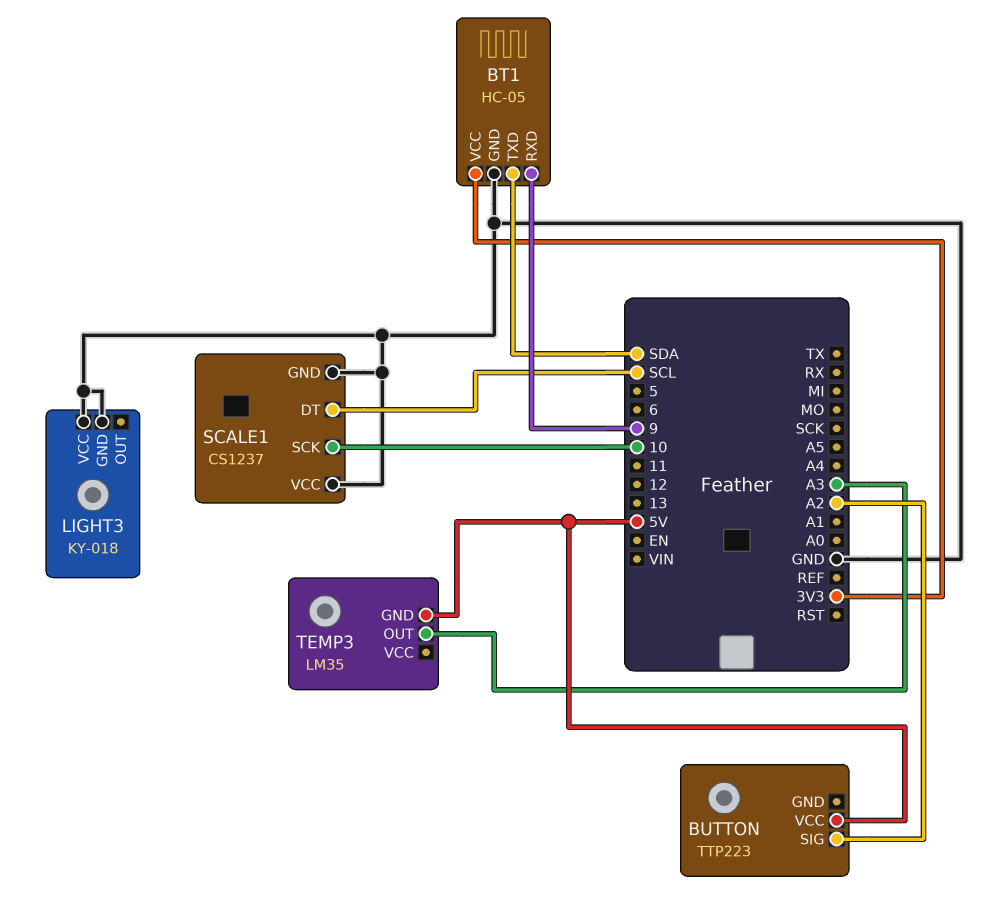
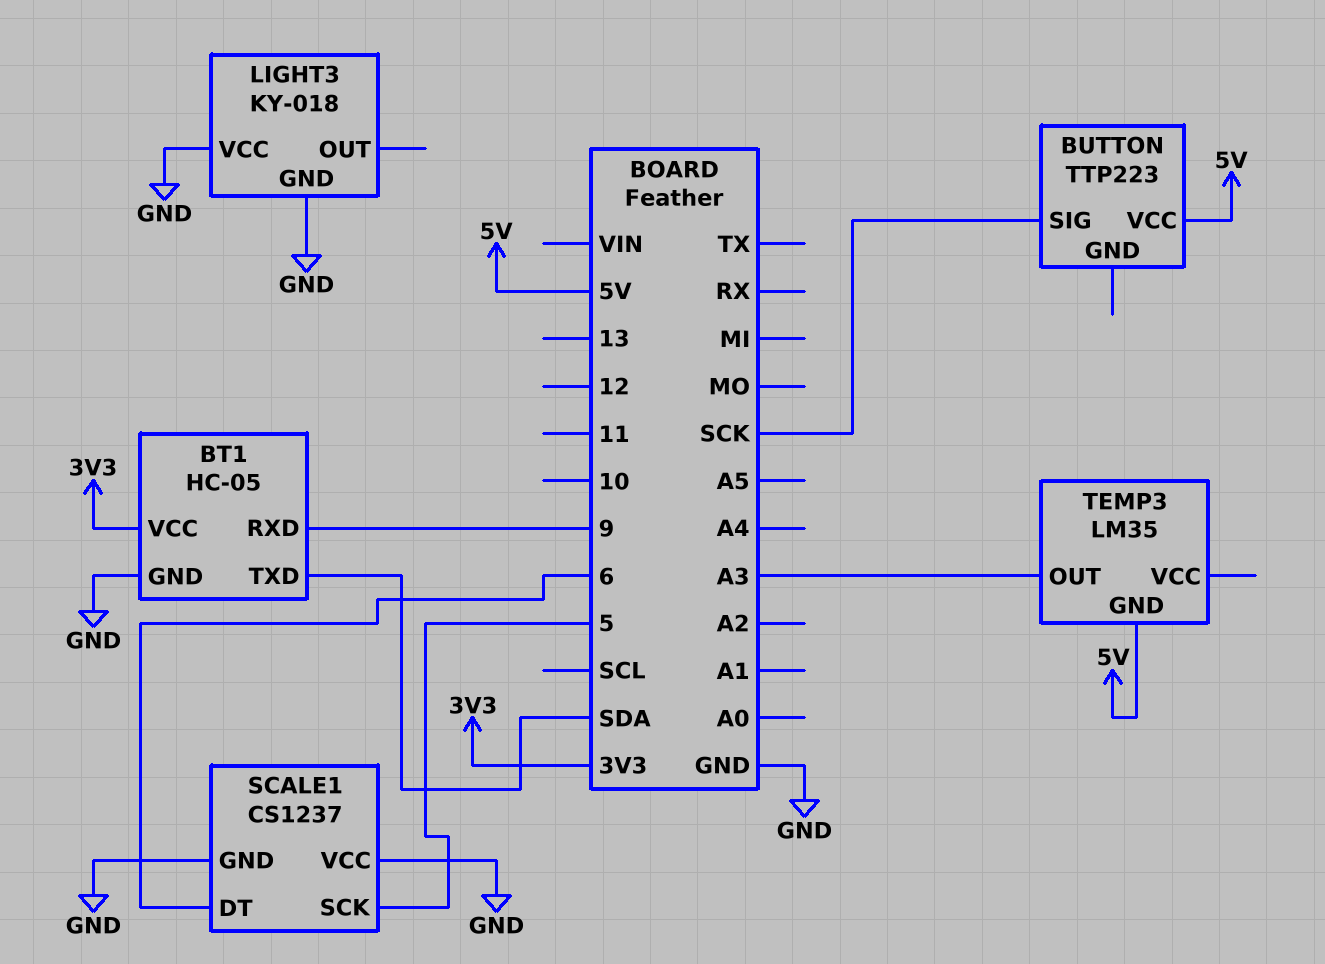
BUTTON pin SIG: A2 -> SCK
SCALE1 pin DT: SCL -> 6
SCALE1 pin SCK: 10 -> 5

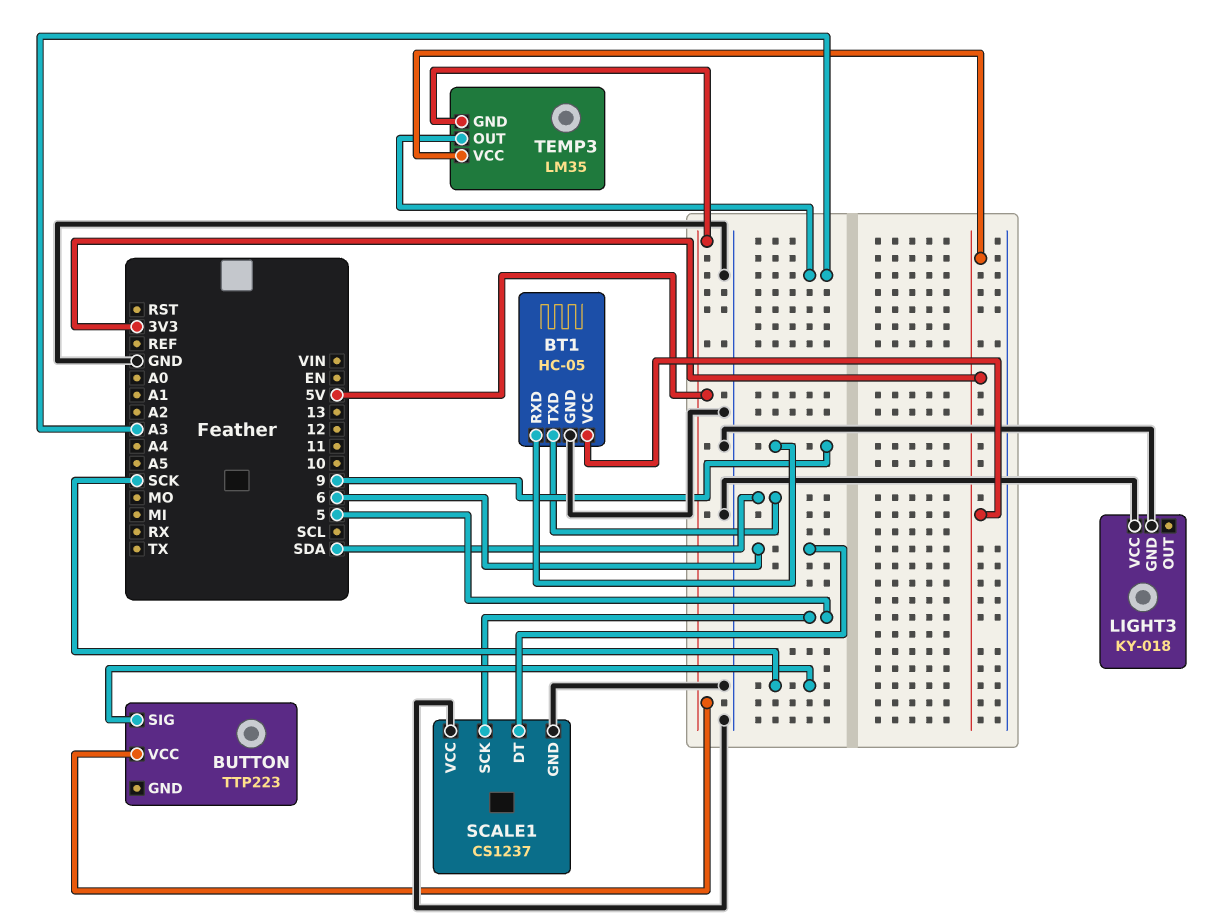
TEMP3 pin VCC: none -> 3V3

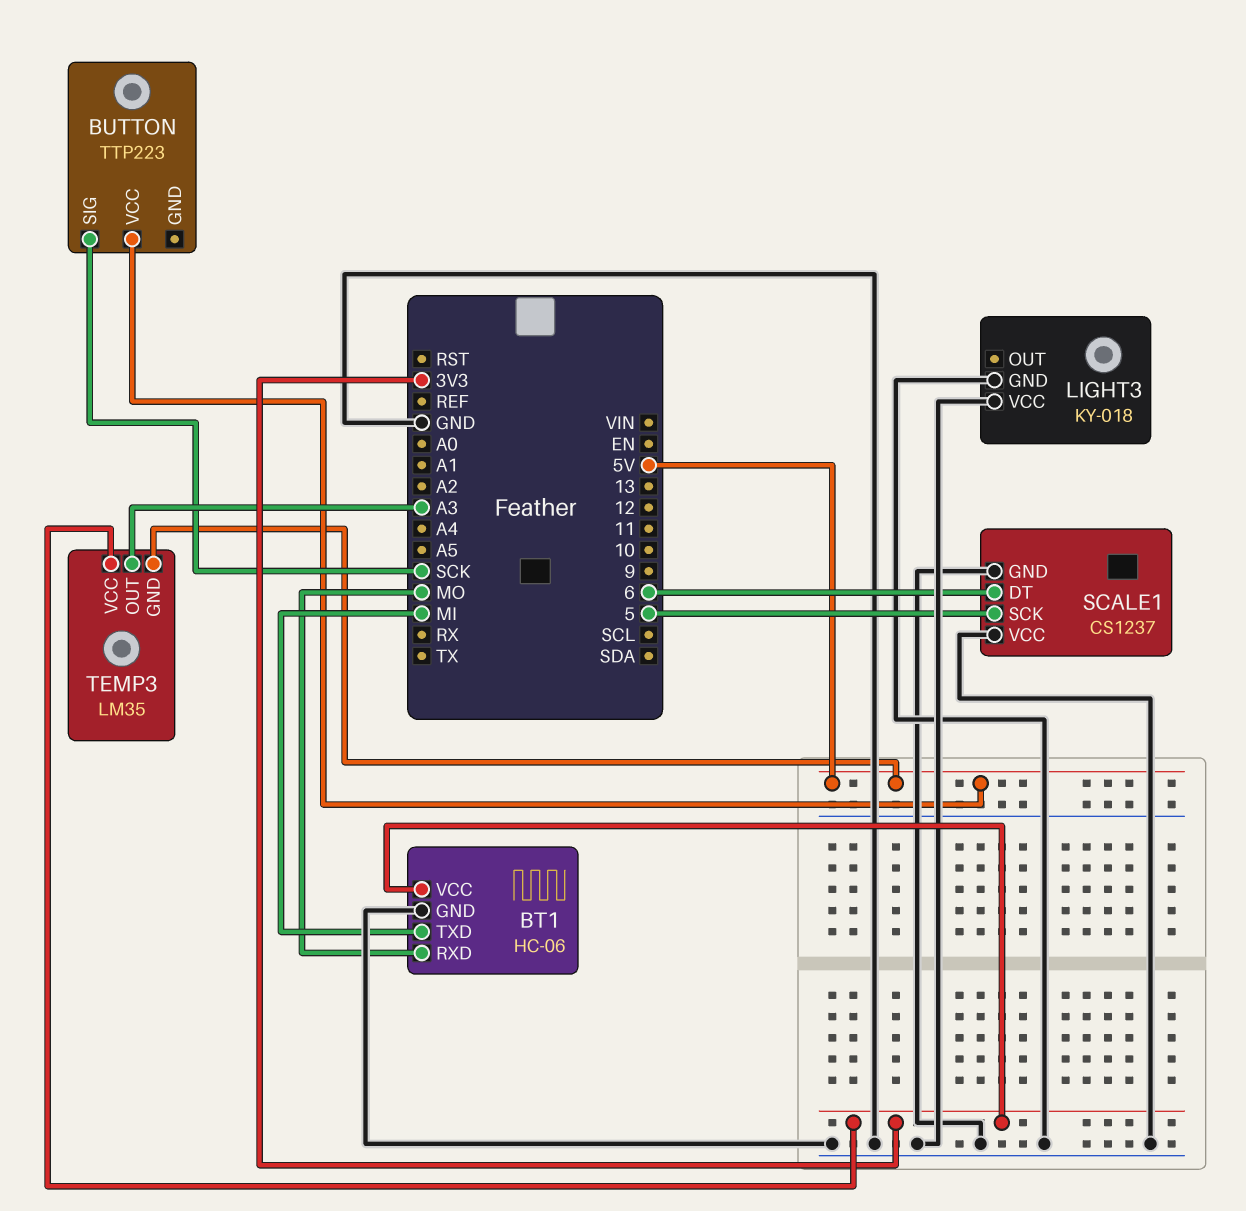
BT1: HC-05 -> HC-06
BT1 pin RXD: 9 -> MO
BT1 pin TXD: SDA -> MI

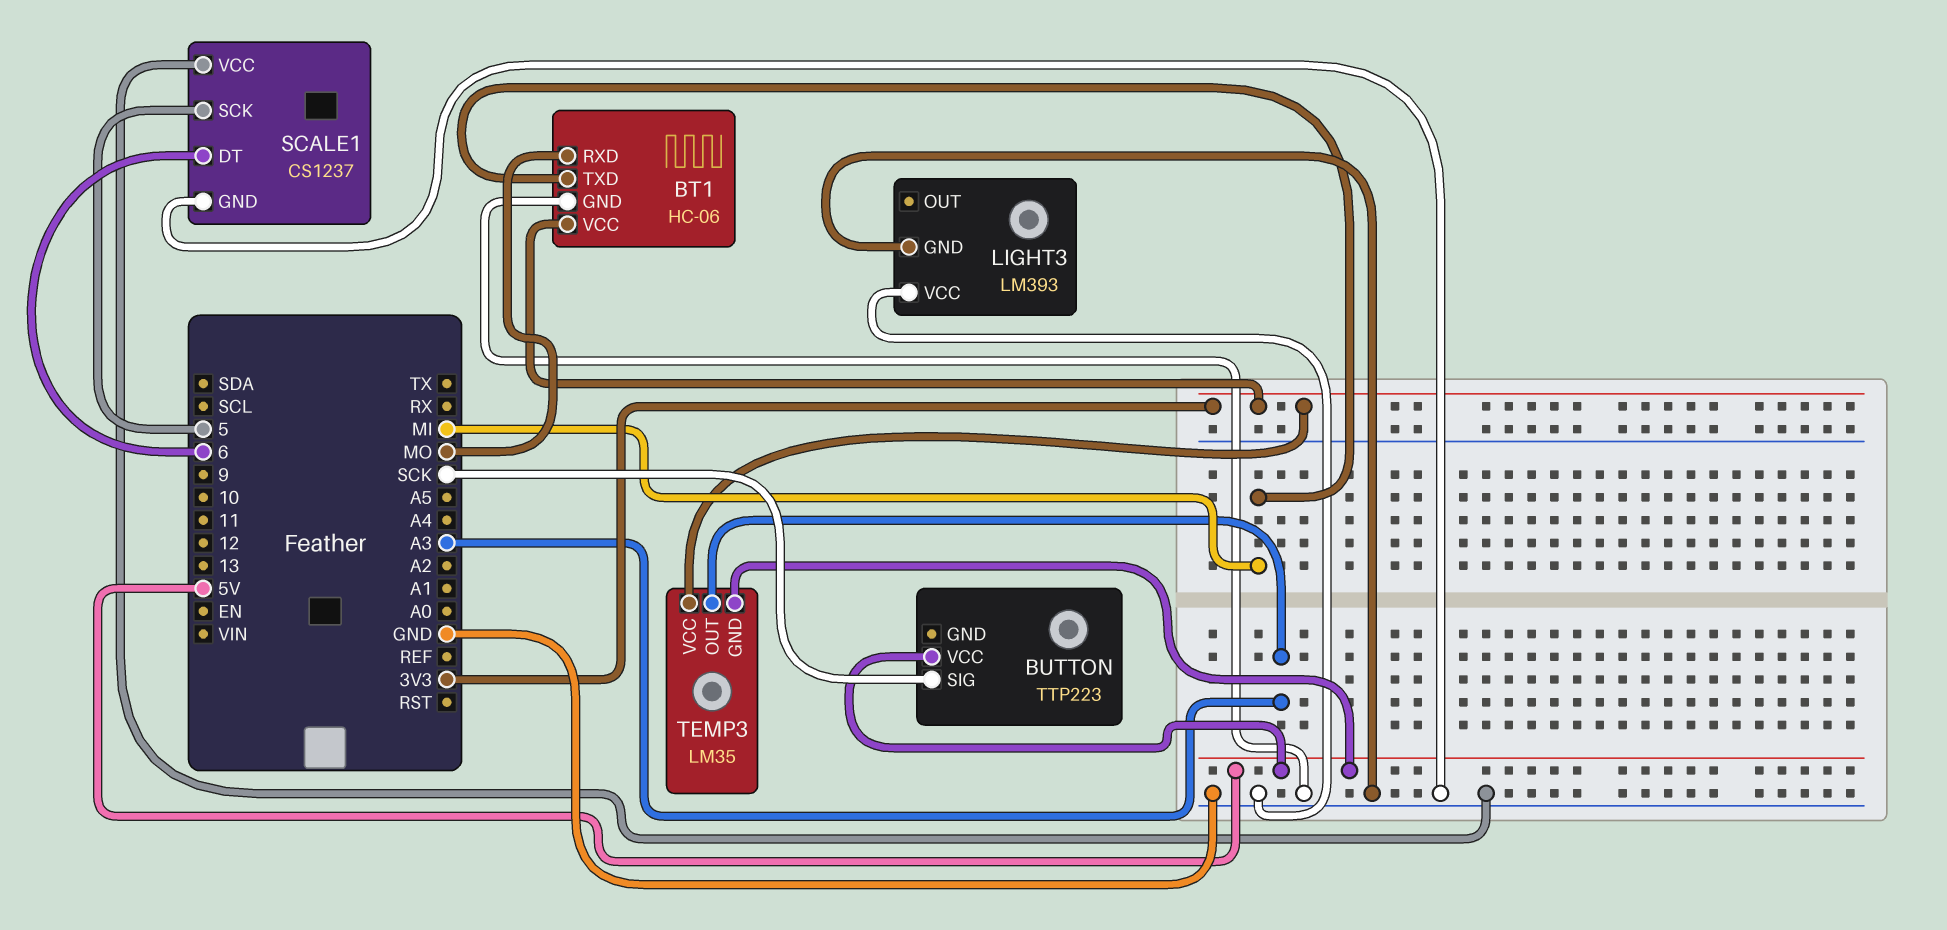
LIGHT3: KY-018 -> LM393

